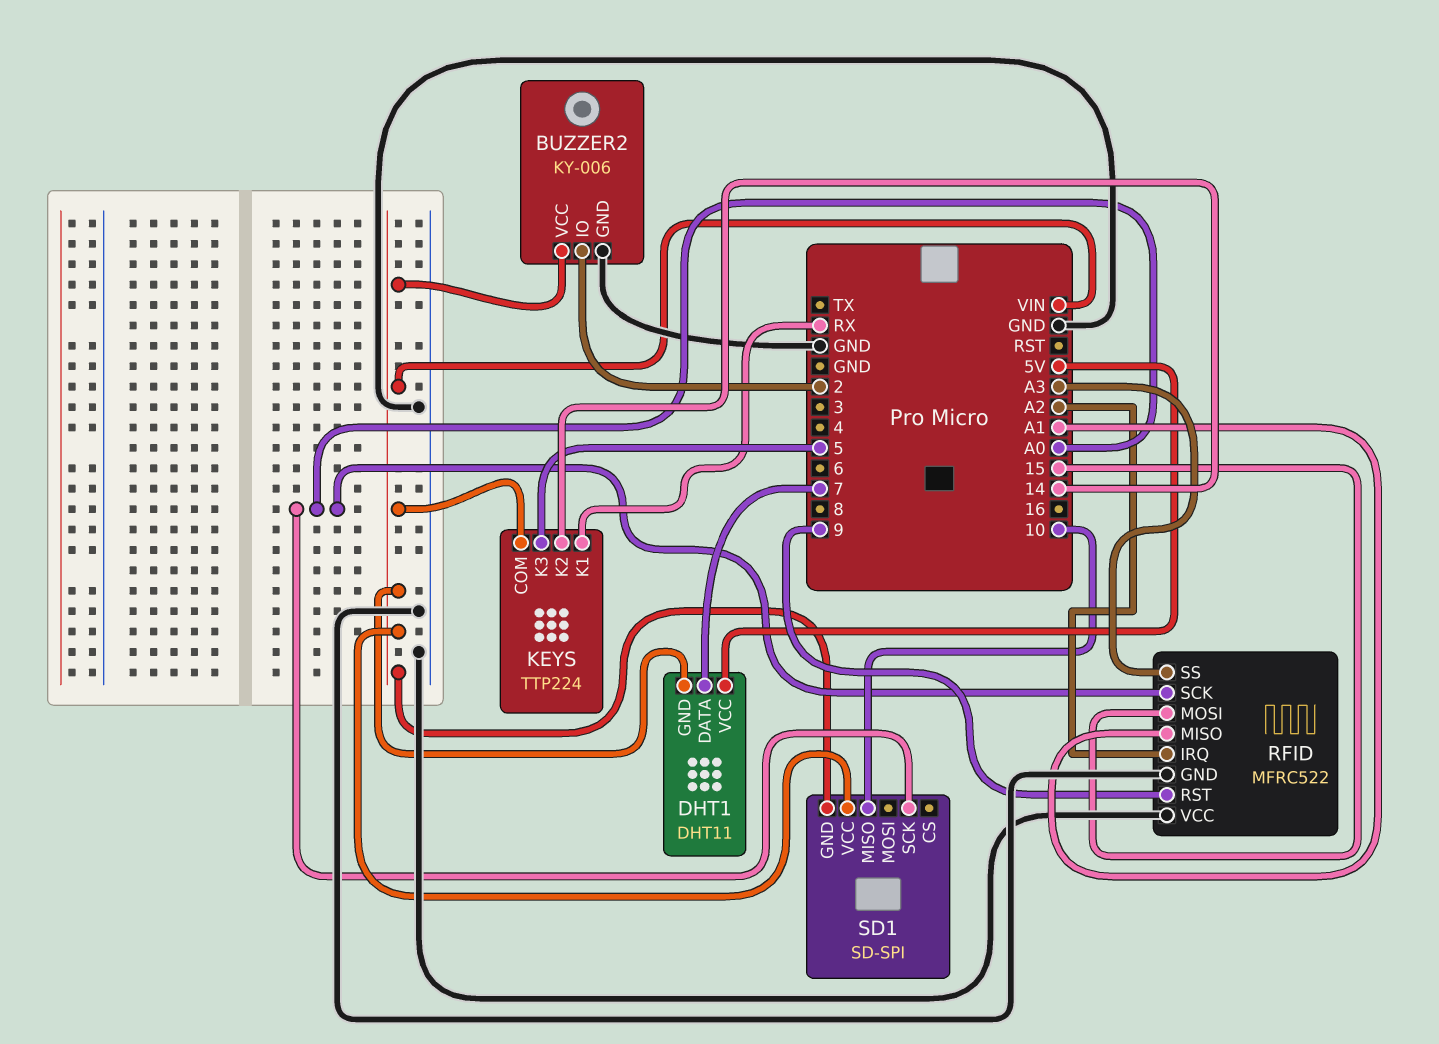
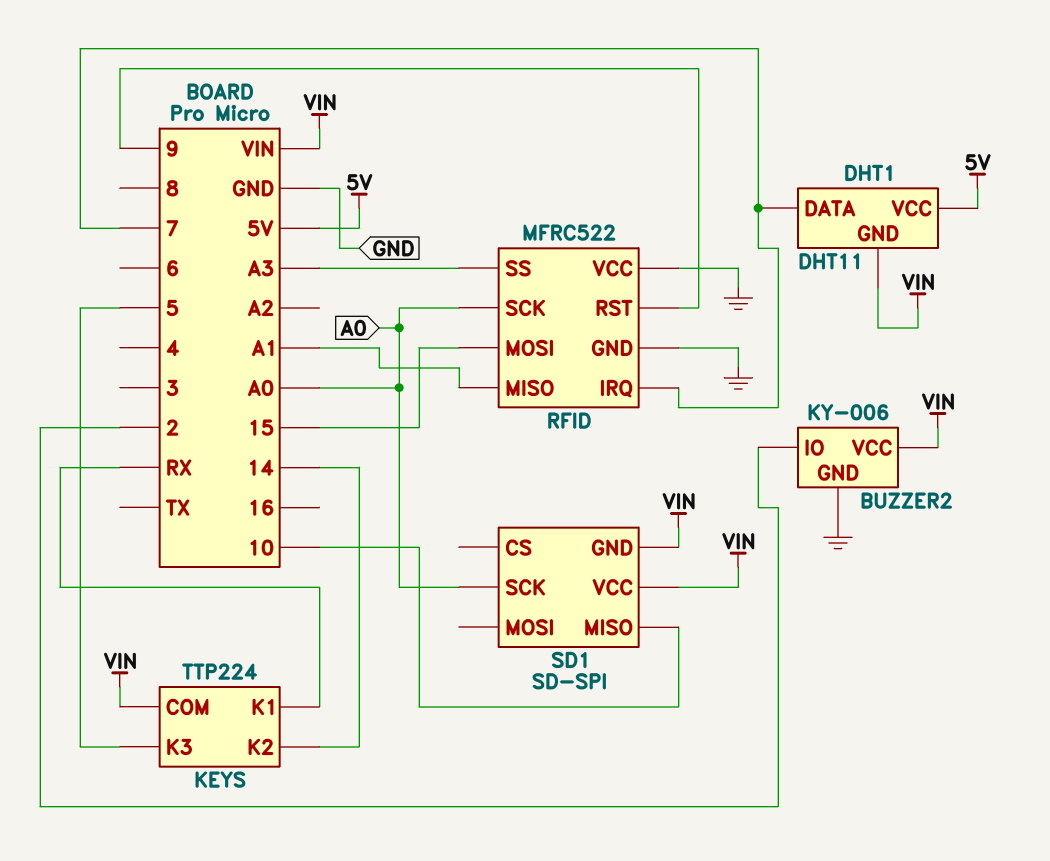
RFID pin IRQ: A2 -> 7

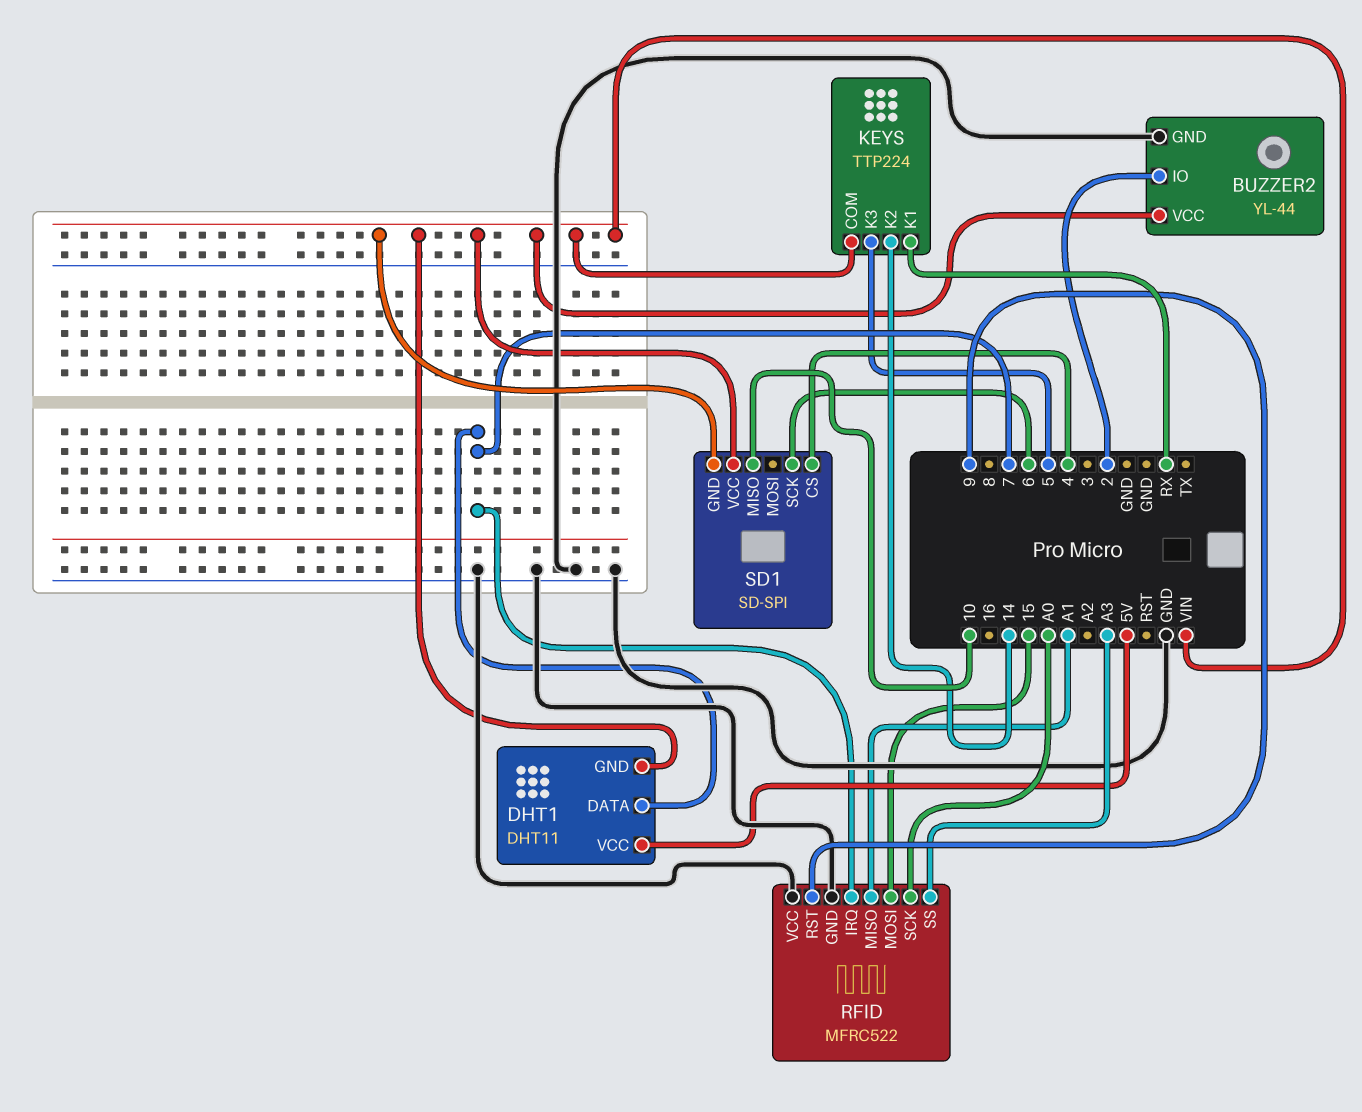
BUZZER2: KY-006 -> YL-44
SD1 pin CS: none -> 4
SD1 pin SCK: A0 -> 6

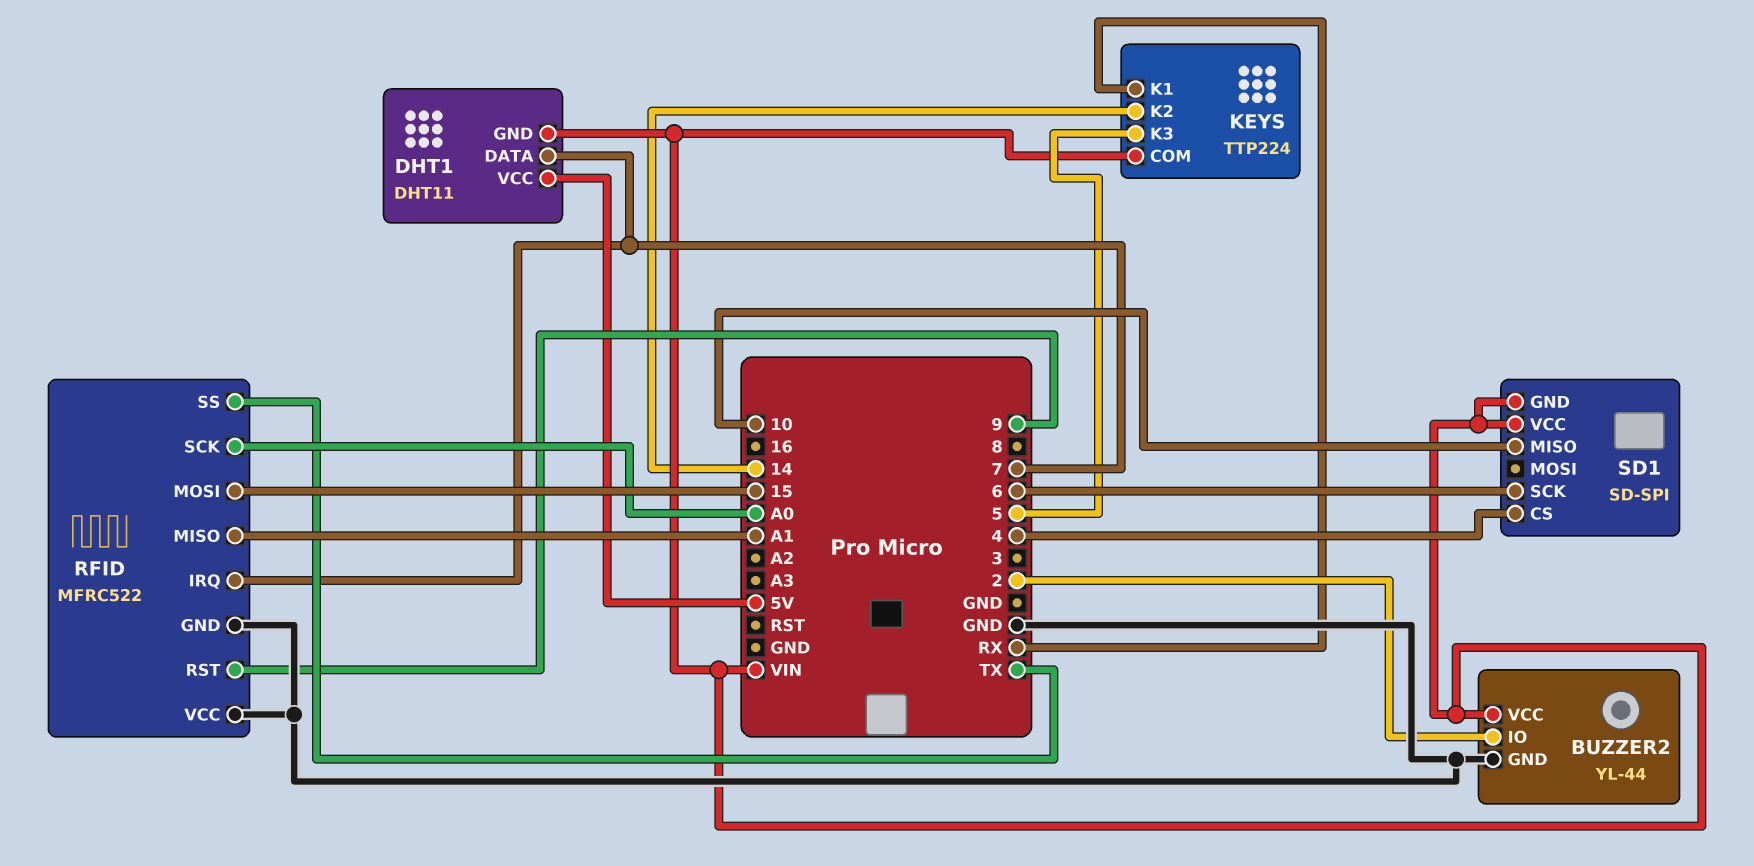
RFID pin SS: A3 -> TX

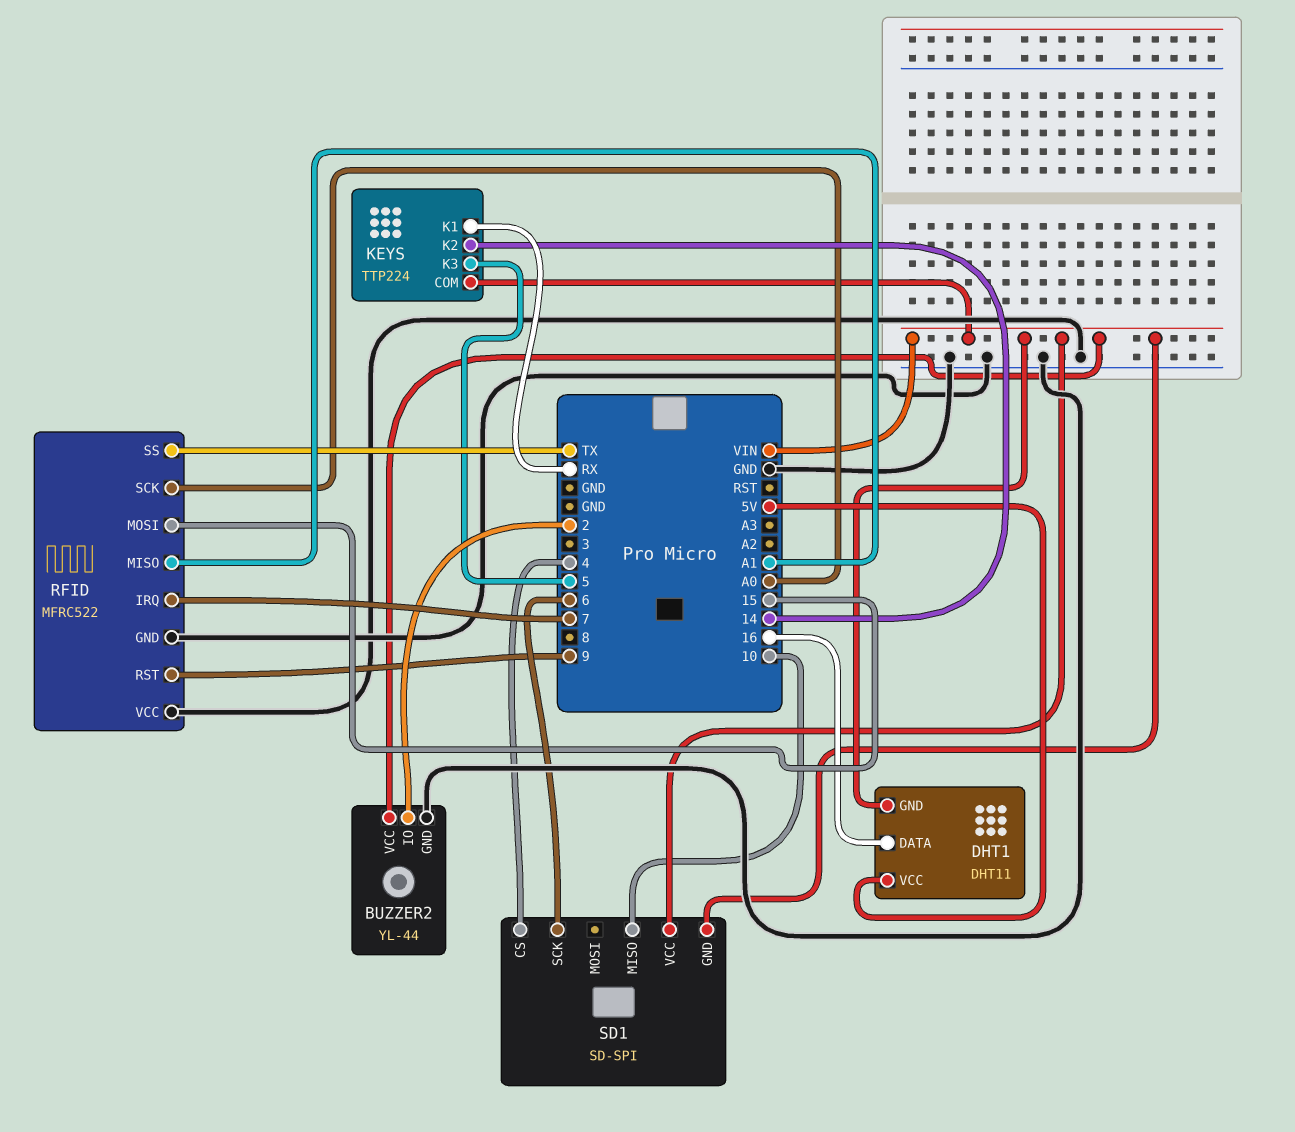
DHT1 pin DATA: 7 -> 16

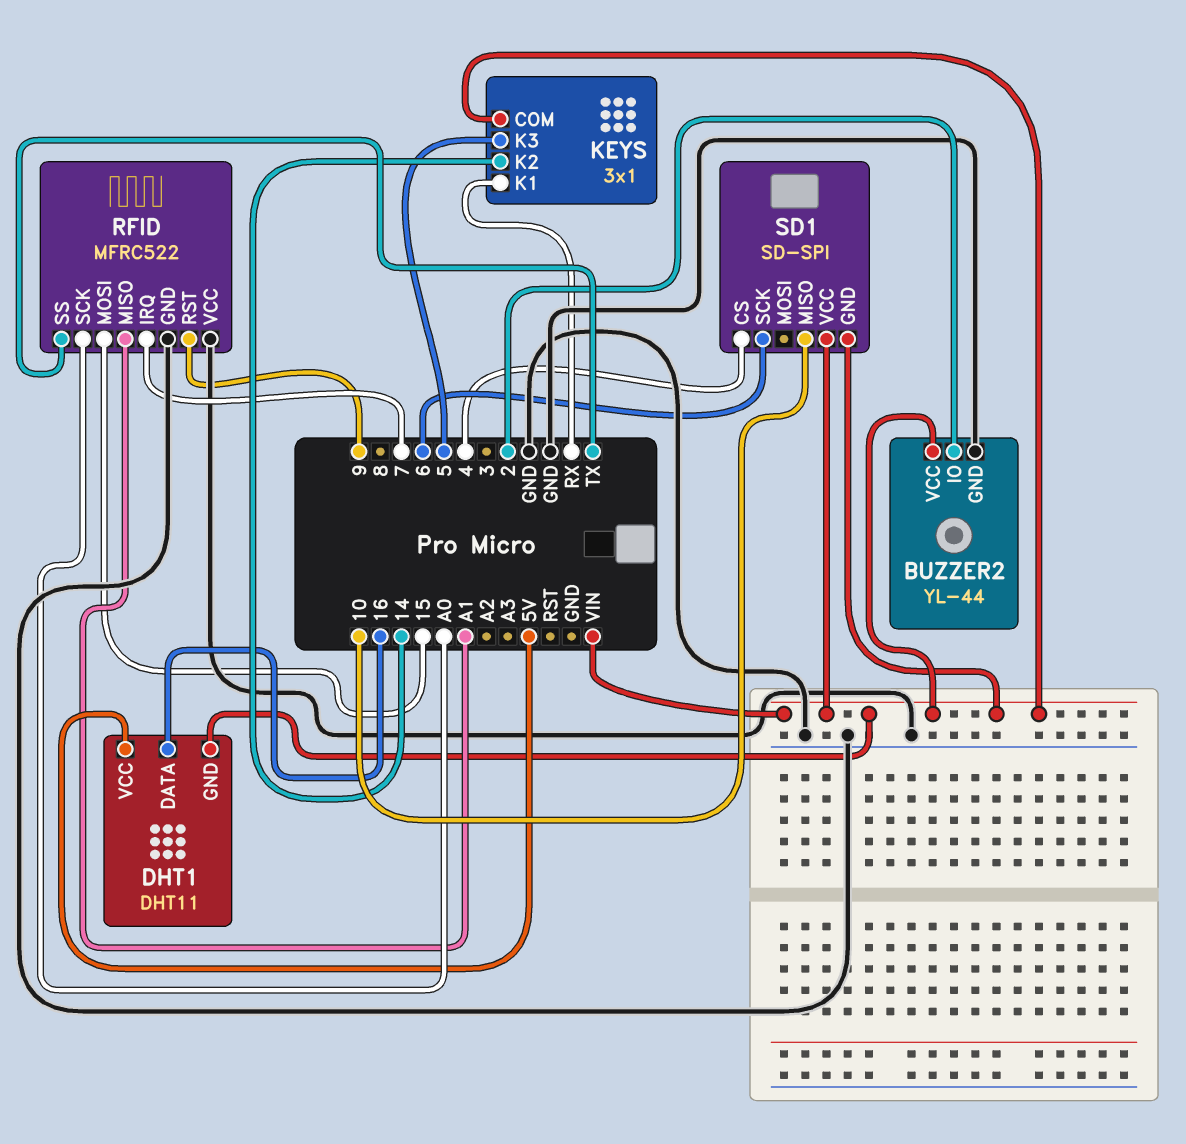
KEYS: TTP224 -> 3x1

